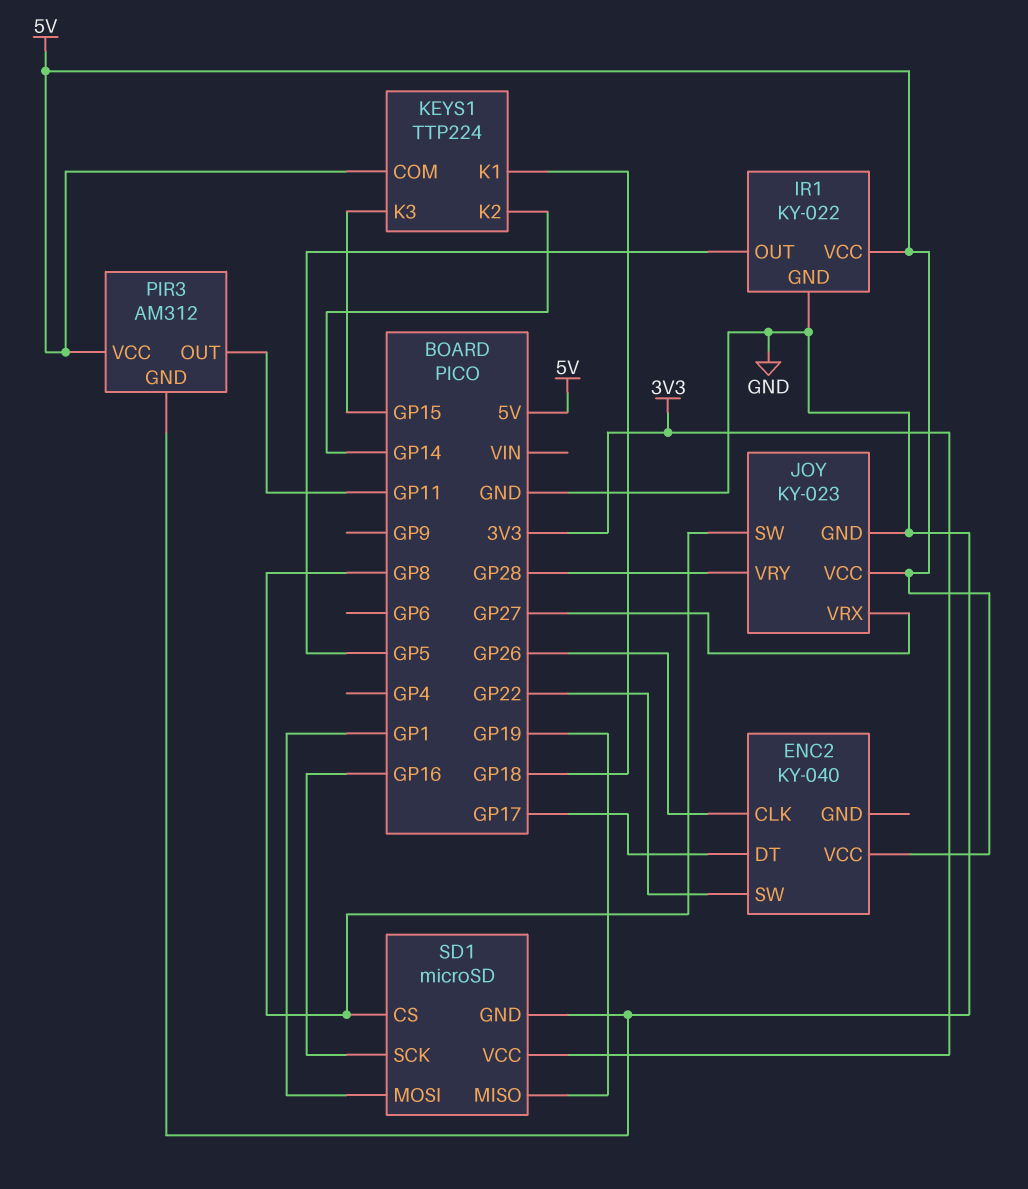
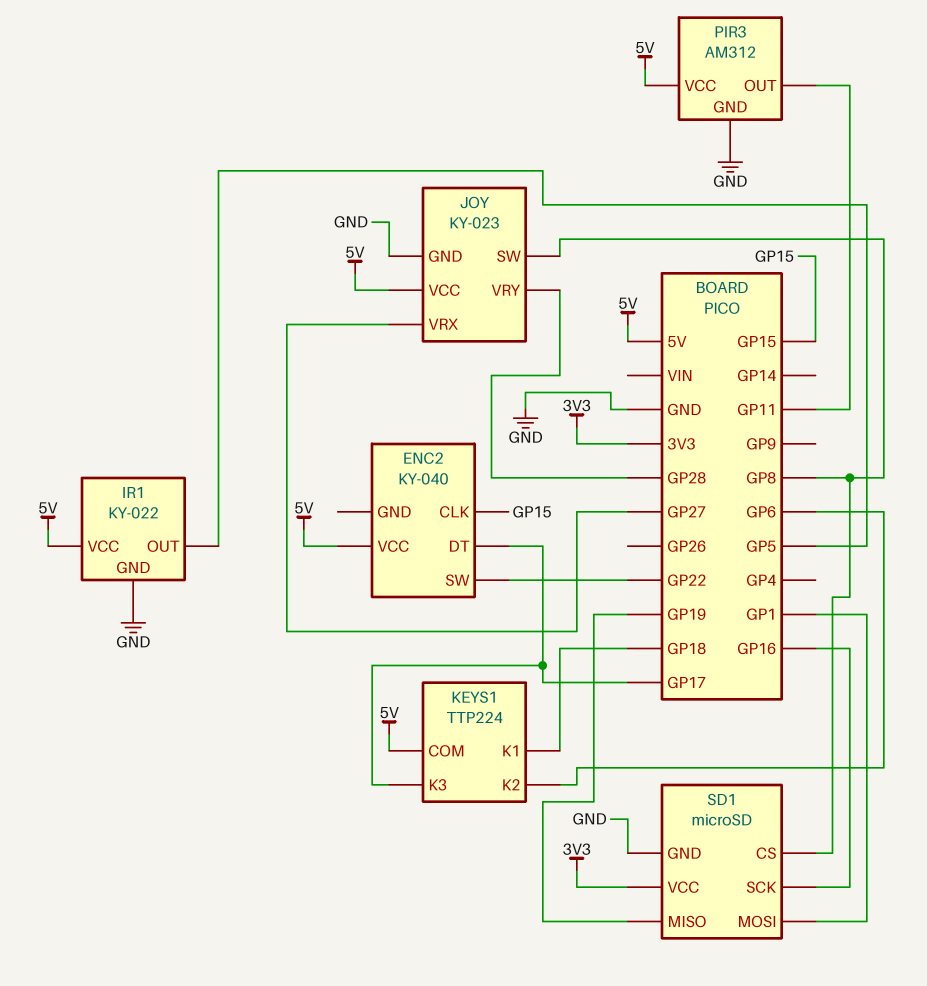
ENC2 pin CLK: GP26 -> GP15
KEYS1 pin K2: GP14 -> GP6
KEYS1 pin K3: GP15 -> GP17

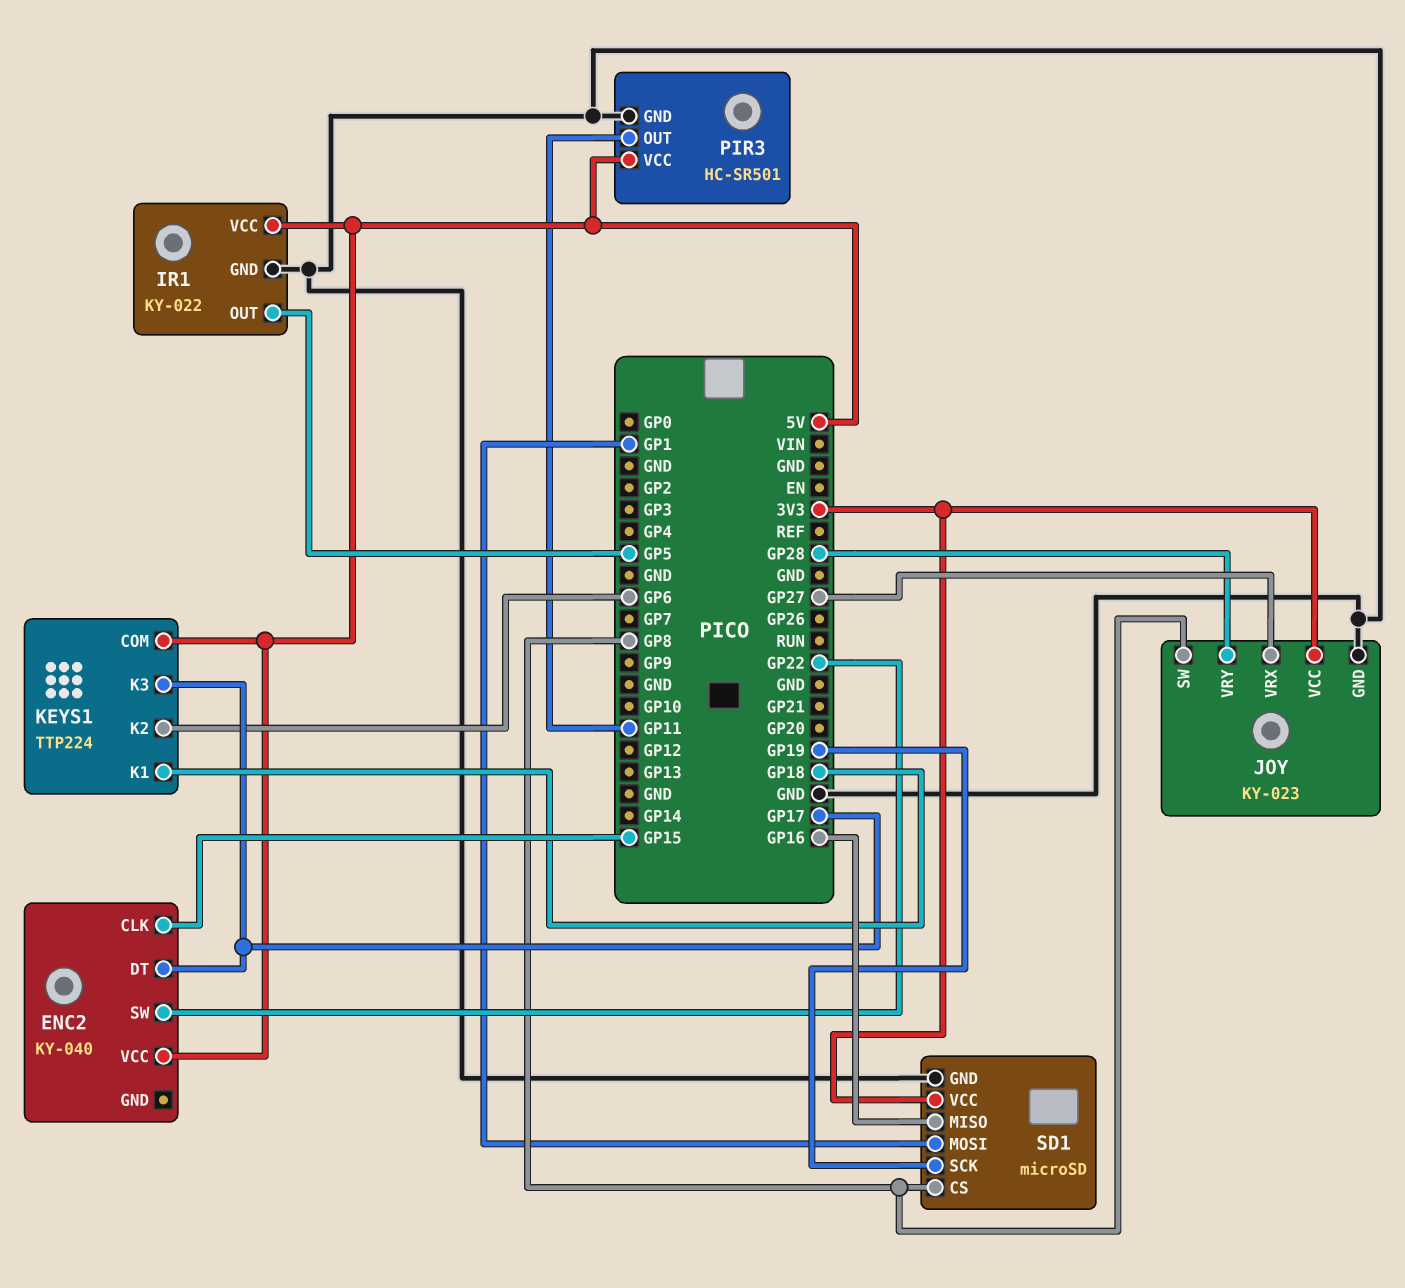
JOY pin VCC: 5V -> 3V3
PIR3: AM312 -> HC-SR501
SD1 pin MISO: GP19 -> GP16
SD1 pin SCK: GP16 -> GP19

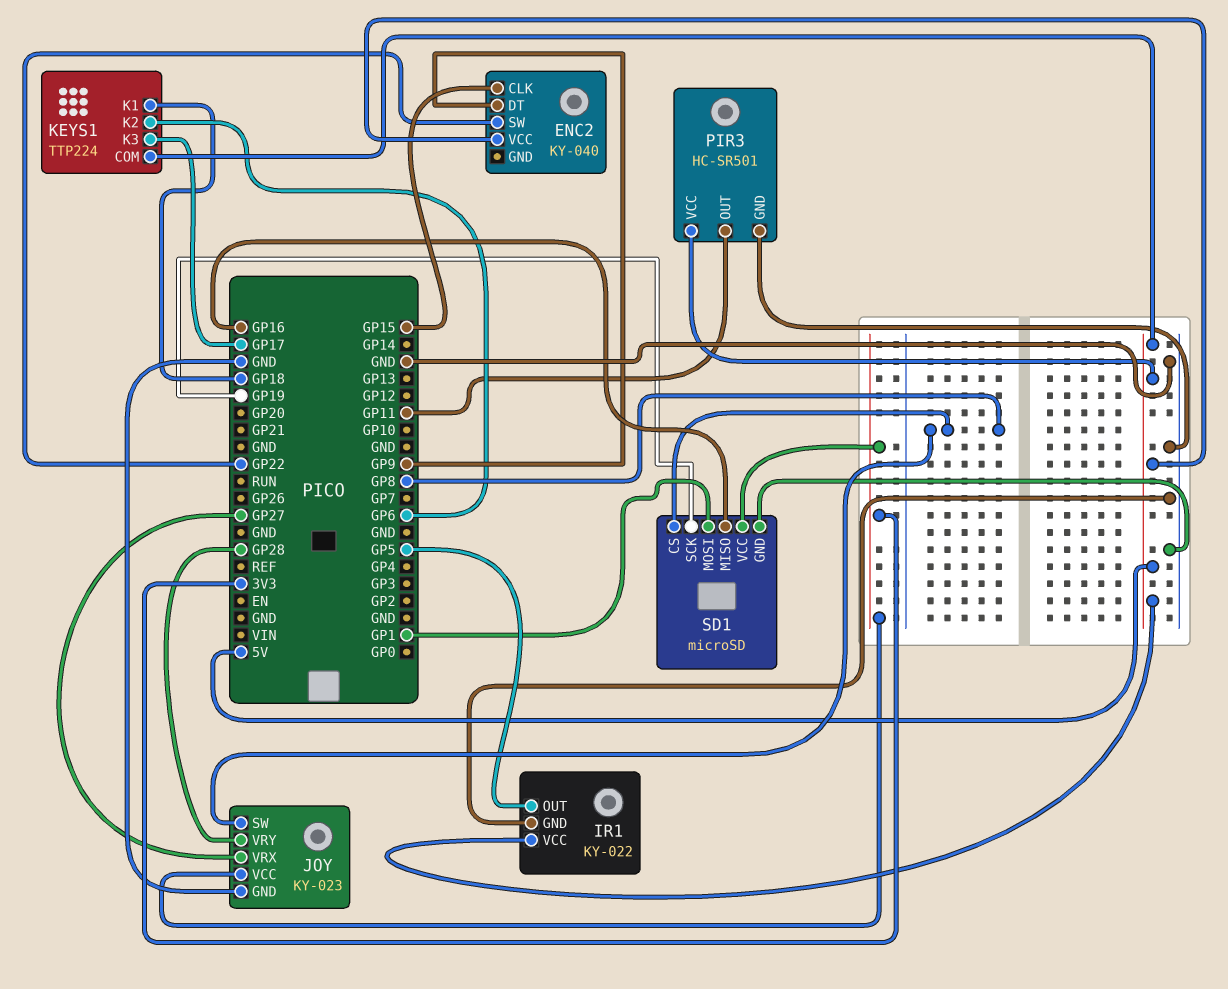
ENC2 pin DT: GP17 -> GP9

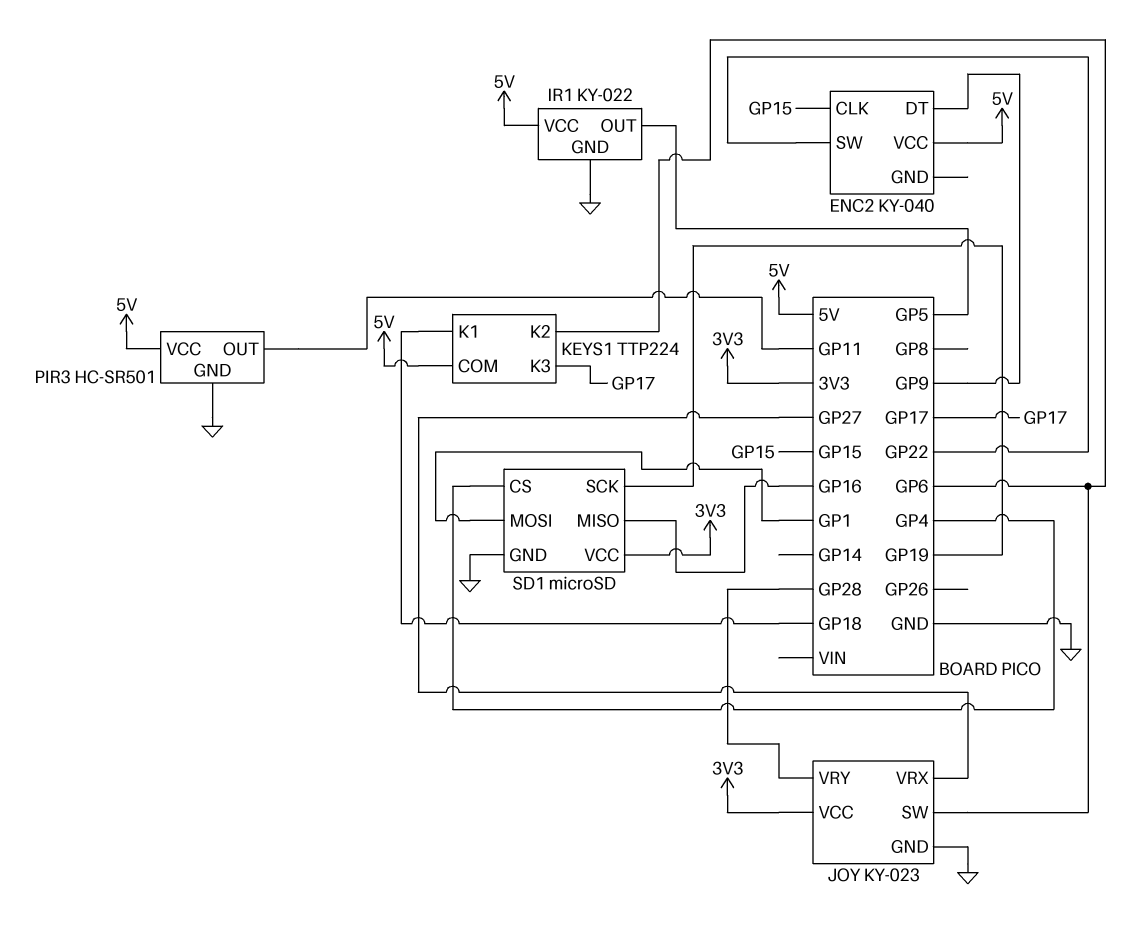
JOY pin SW: GP8 -> GP6
SD1 pin CS: GP8 -> GP4

